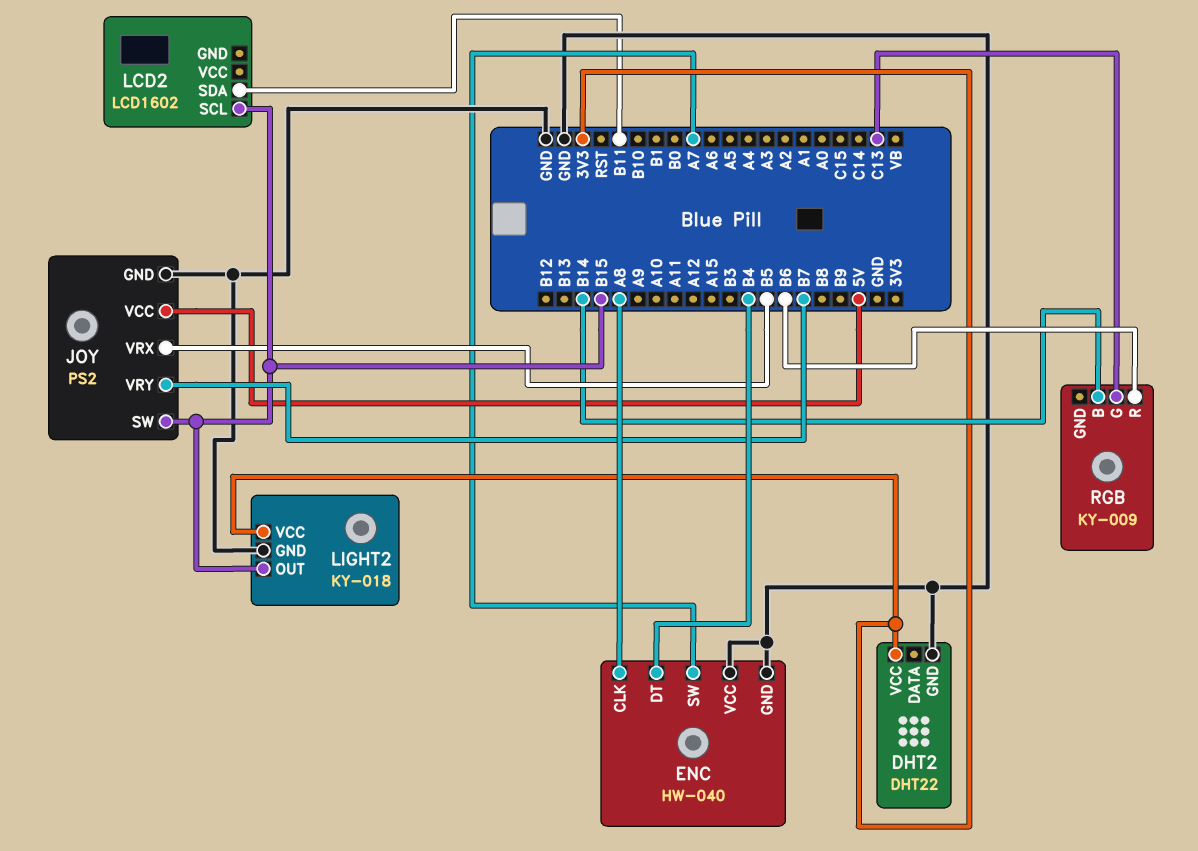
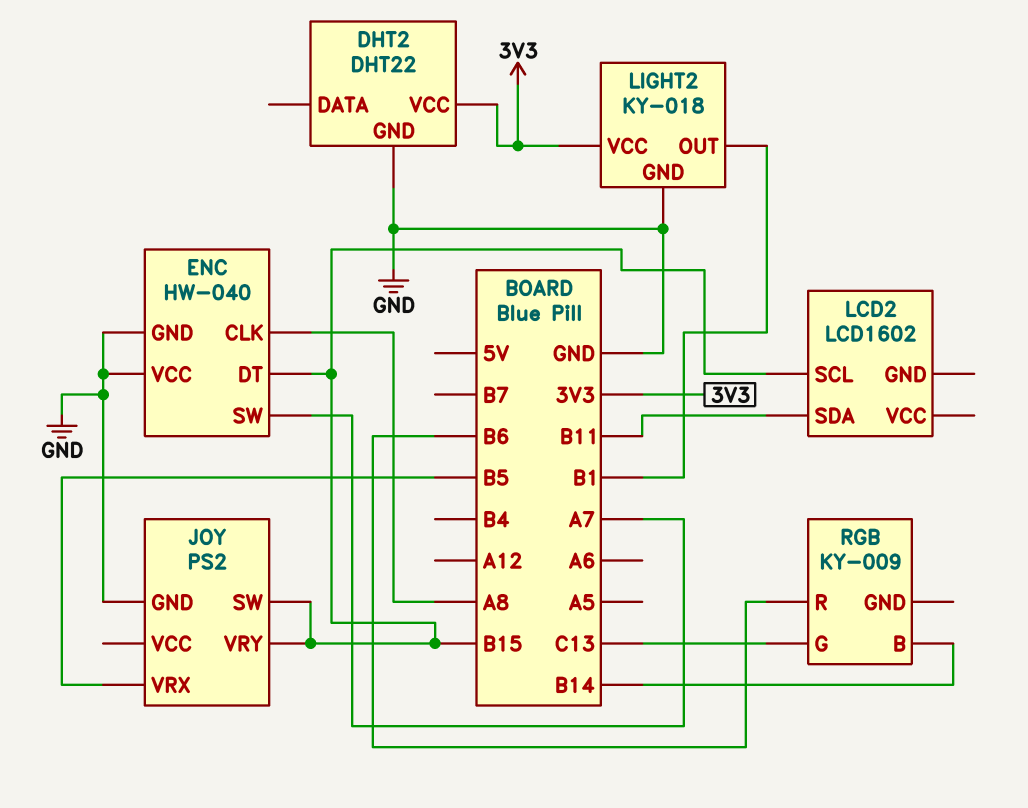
ENC pin DT: B4 -> B15
JOY pin VCC: 5V -> none
JOY pin VRY: B7 -> B15
LIGHT2 pin OUT: B15 -> B1

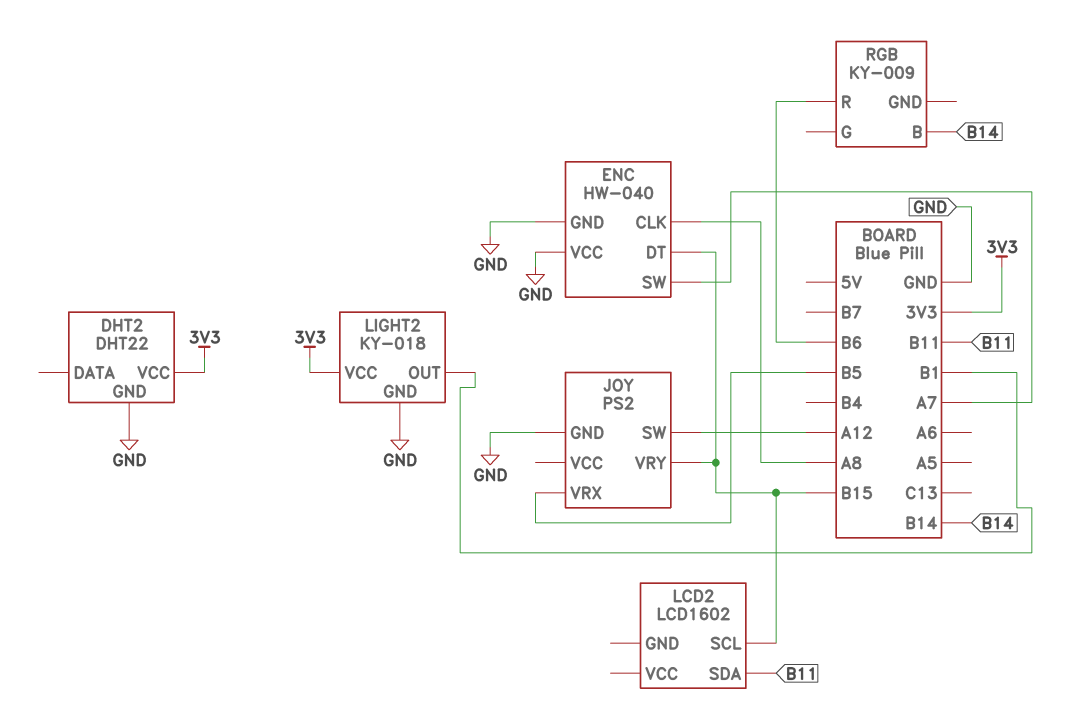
JOY pin SW: B15 -> A12
RGB pin G: C13 -> none

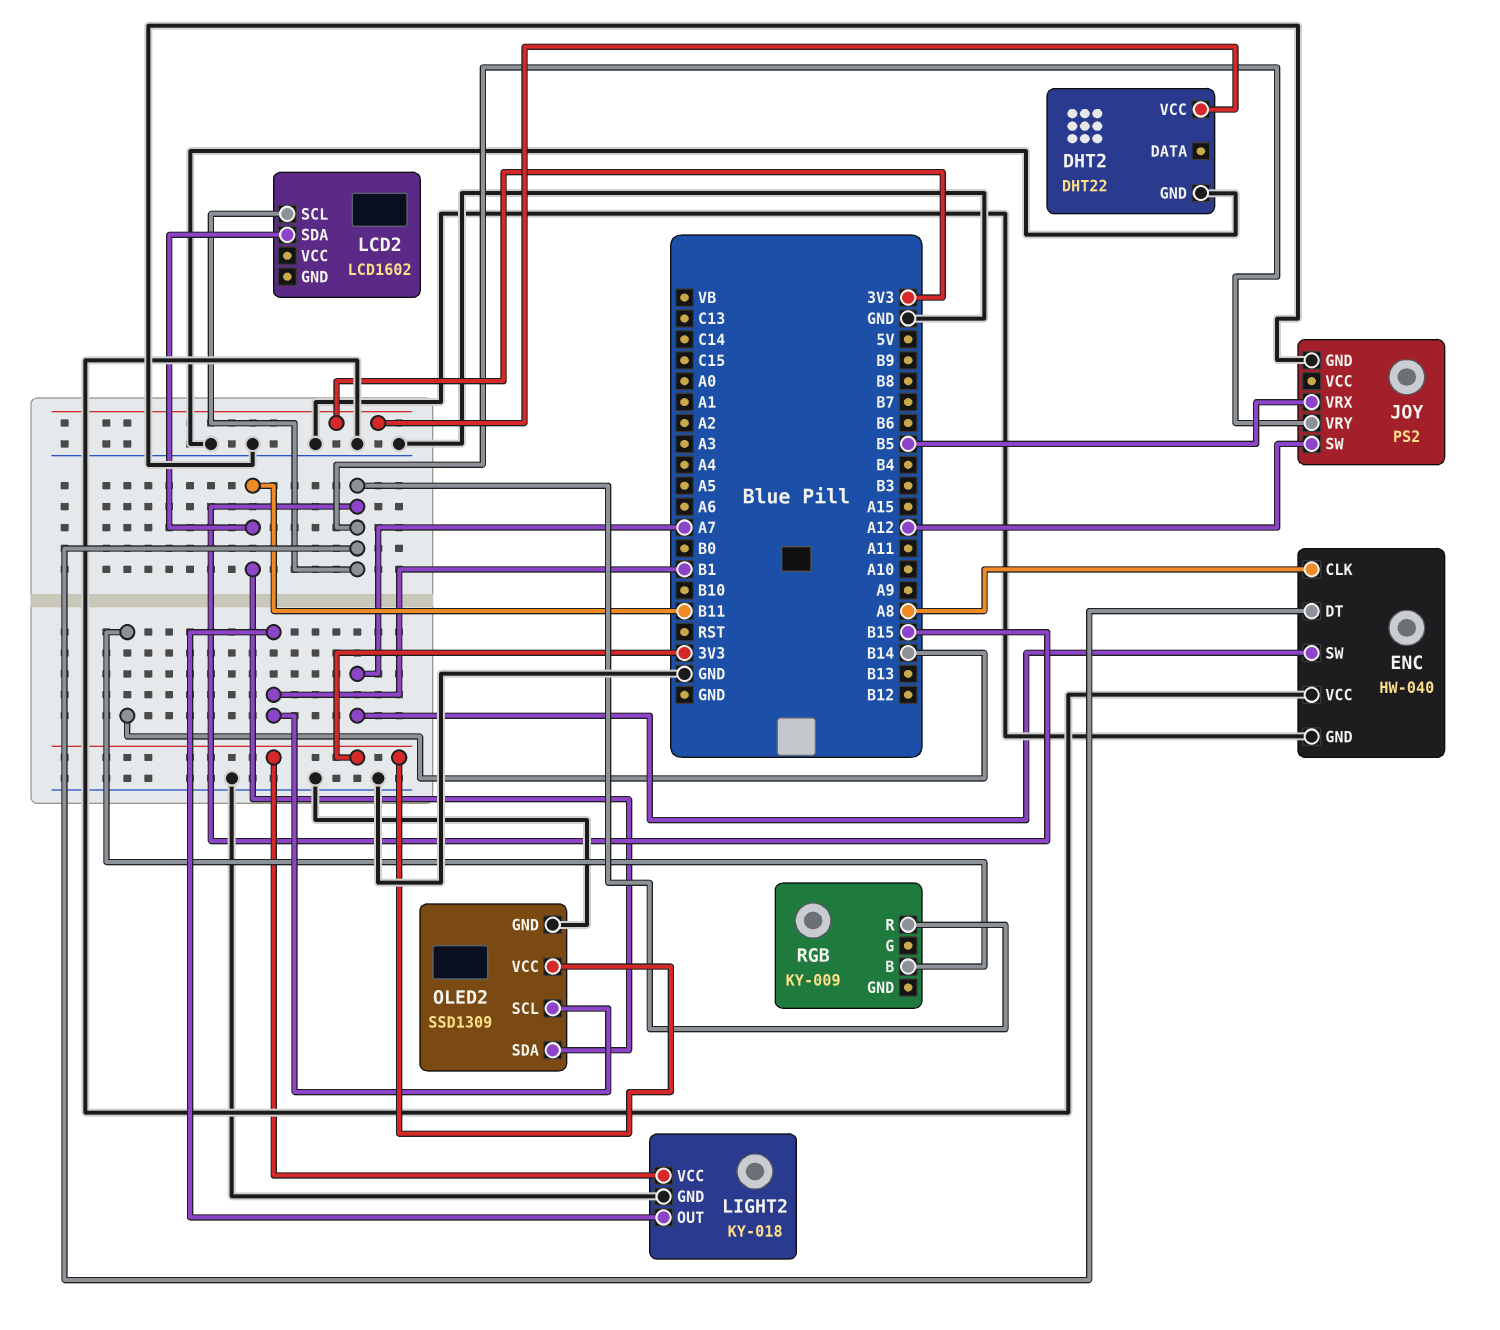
OLED2: none -> SSD1309
OLED2 pin GND: none -> GND
OLED2 pin SCL: none -> B1
OLED2 pin SDA: none -> B11
OLED2 pin VCC: none -> 3V3
RGB pin R: B6 -> B15

